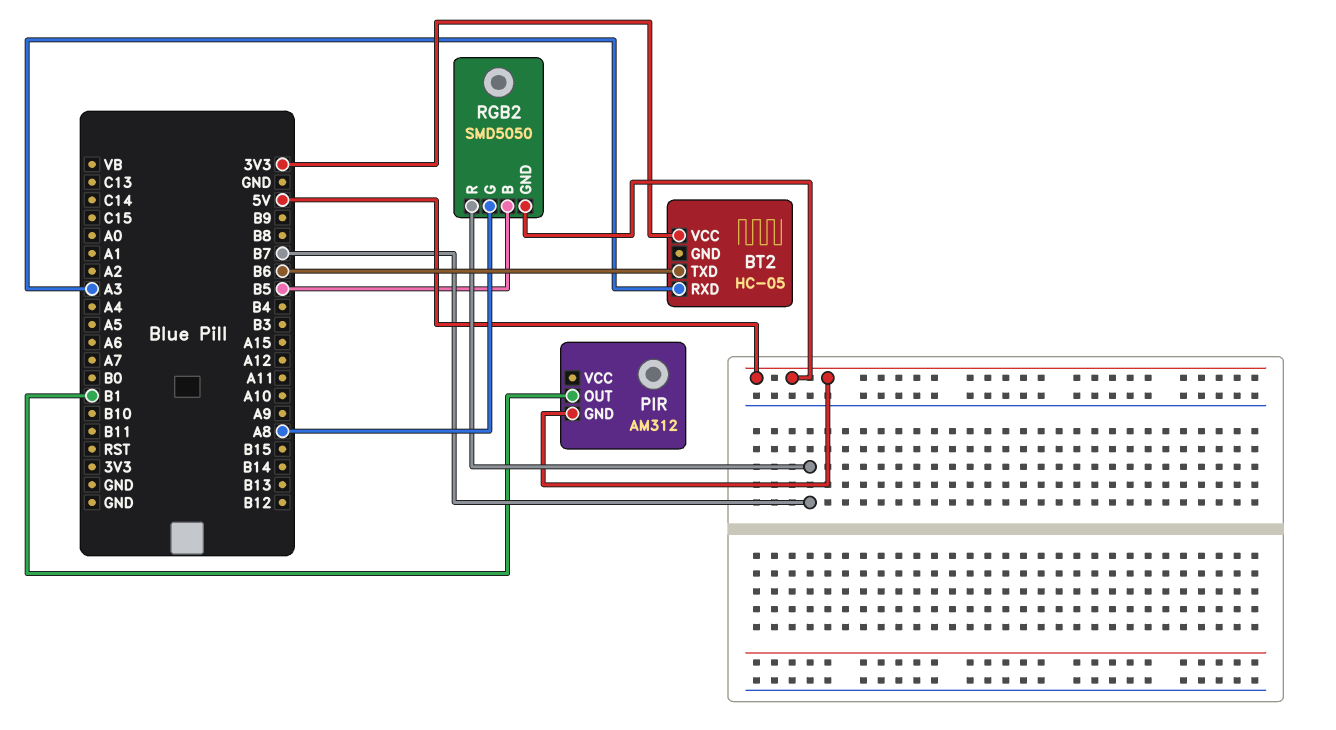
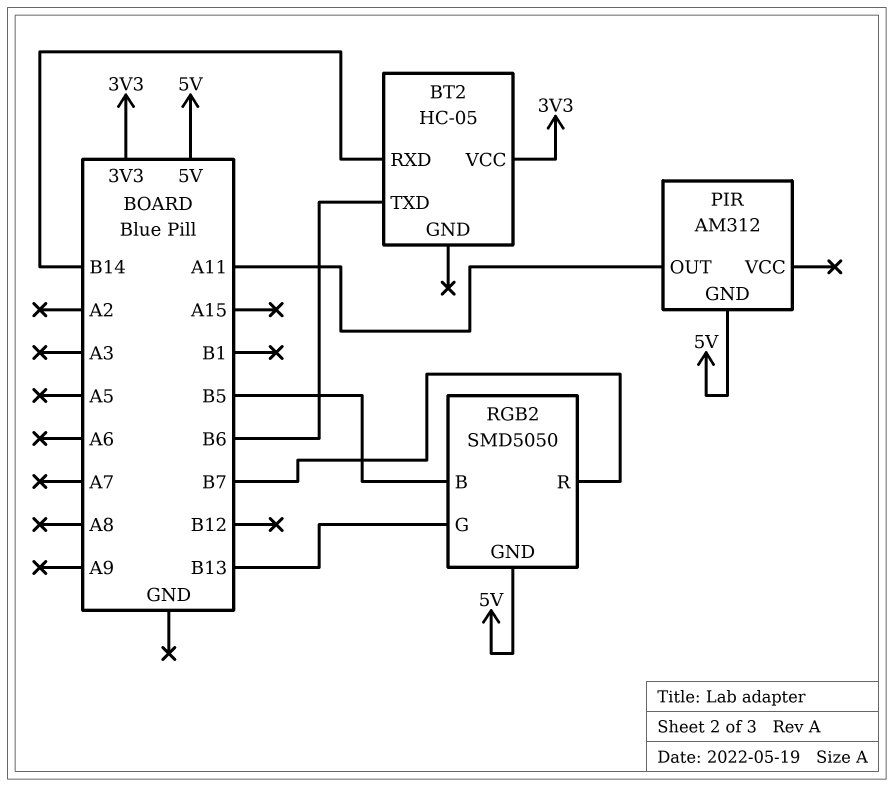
BT2 pin RXD: A3 -> B14
PIR pin OUT: B1 -> A11
RGB2 pin G: A8 -> B13

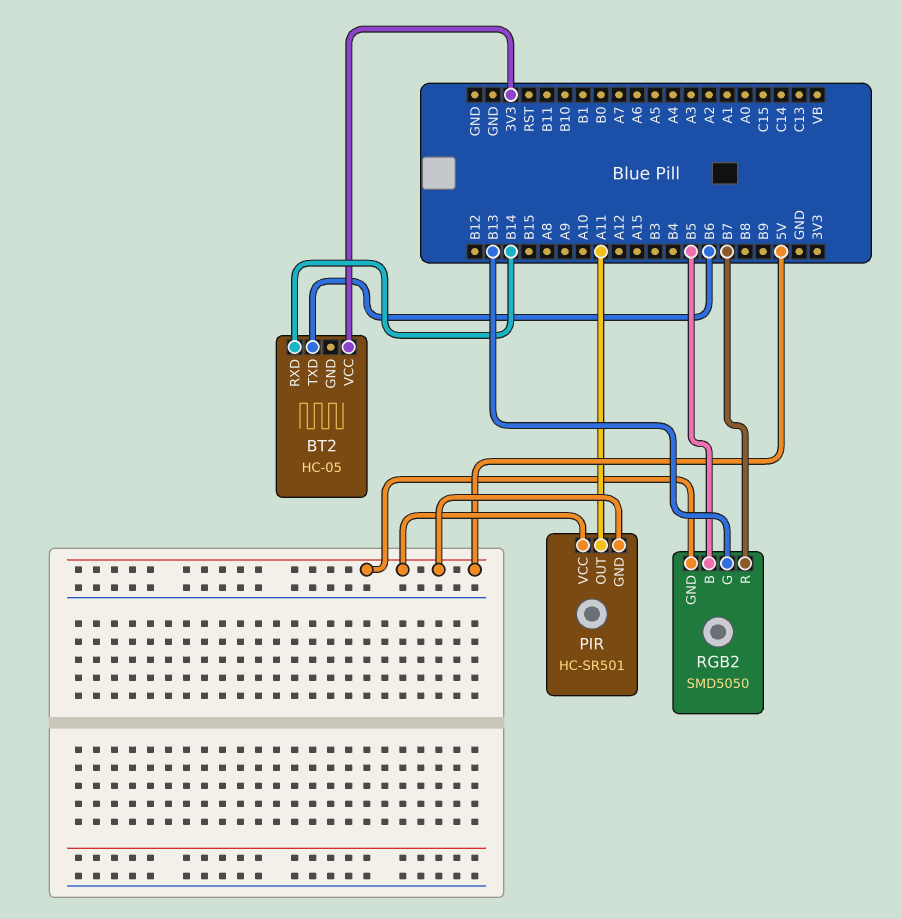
PIR: AM312 -> HC-SR501
PIR pin VCC: none -> 5V

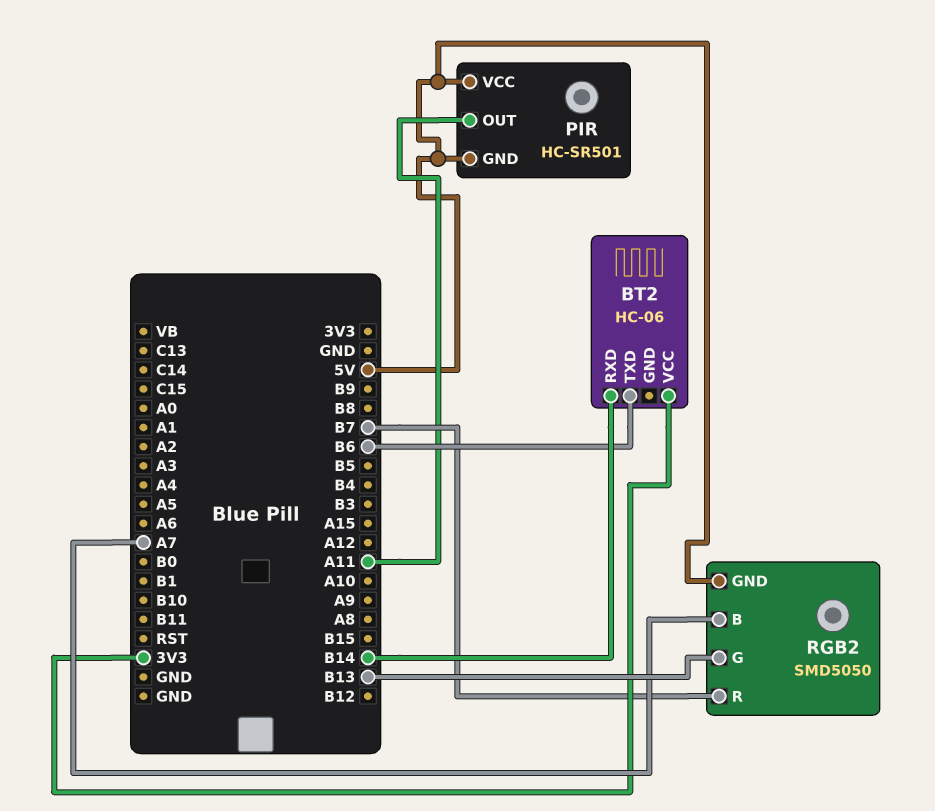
BT2: HC-05 -> HC-06
RGB2 pin B: B5 -> A7

